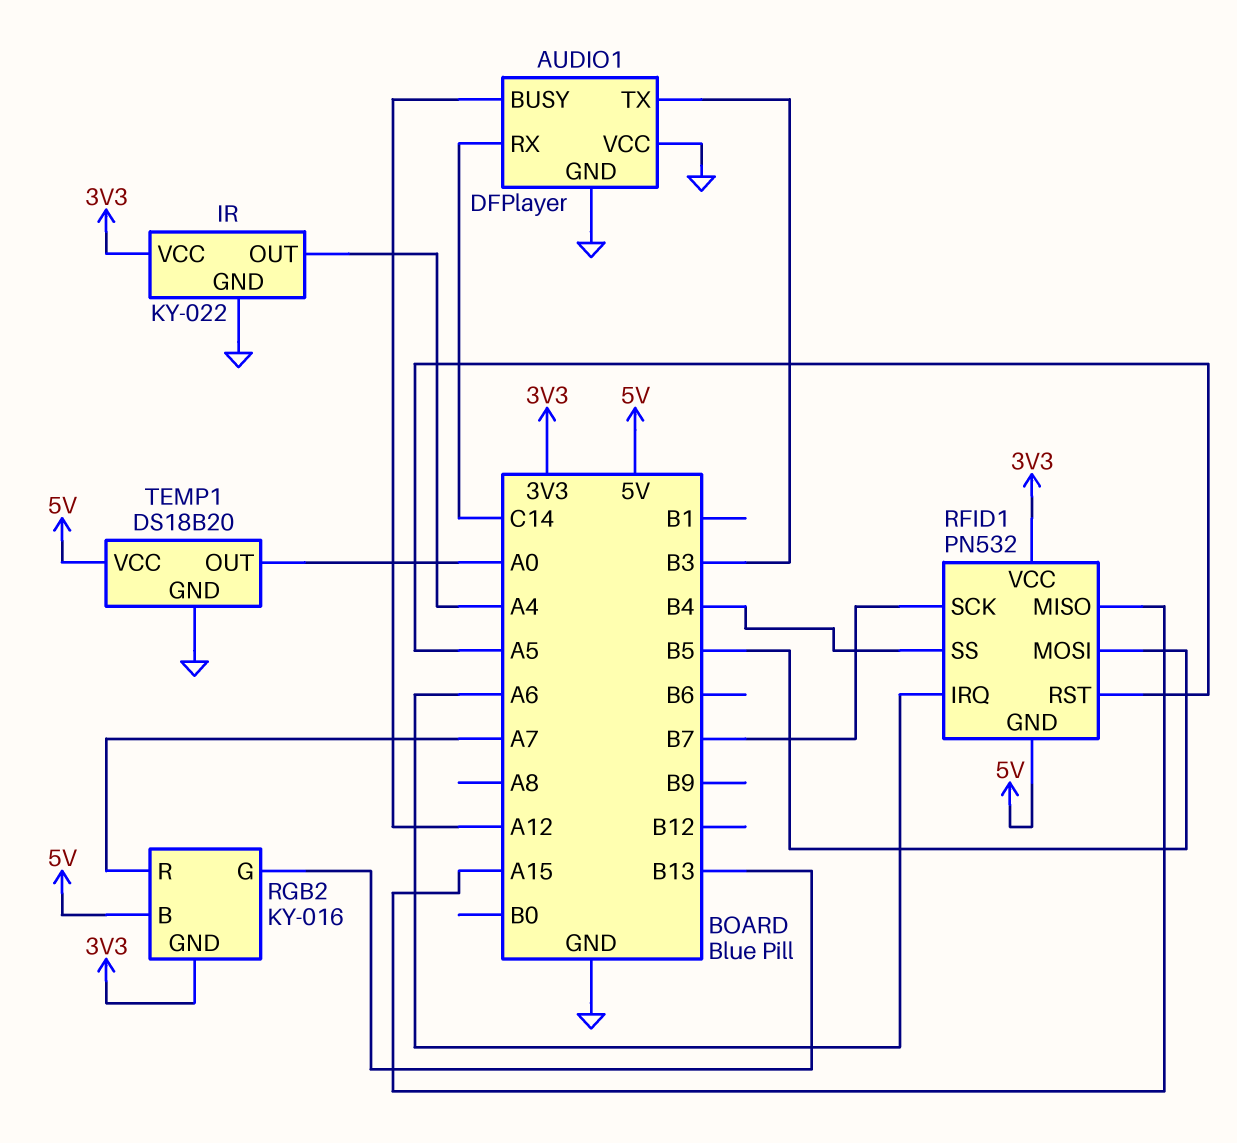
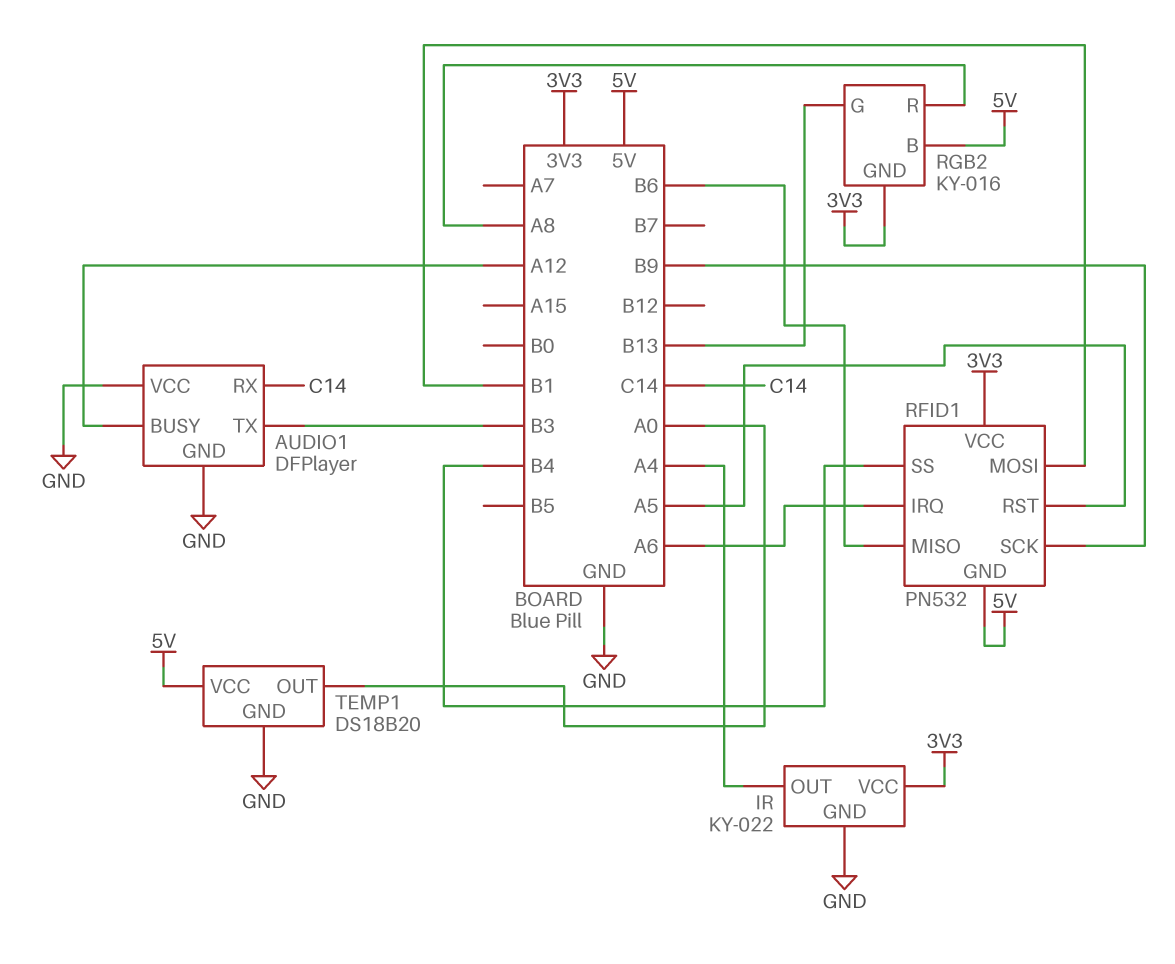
RFID1 pin MISO: A15 -> B6
RFID1 pin MOSI: B5 -> B1
RFID1 pin SCK: B7 -> B9
RGB2 pin R: A7 -> A8

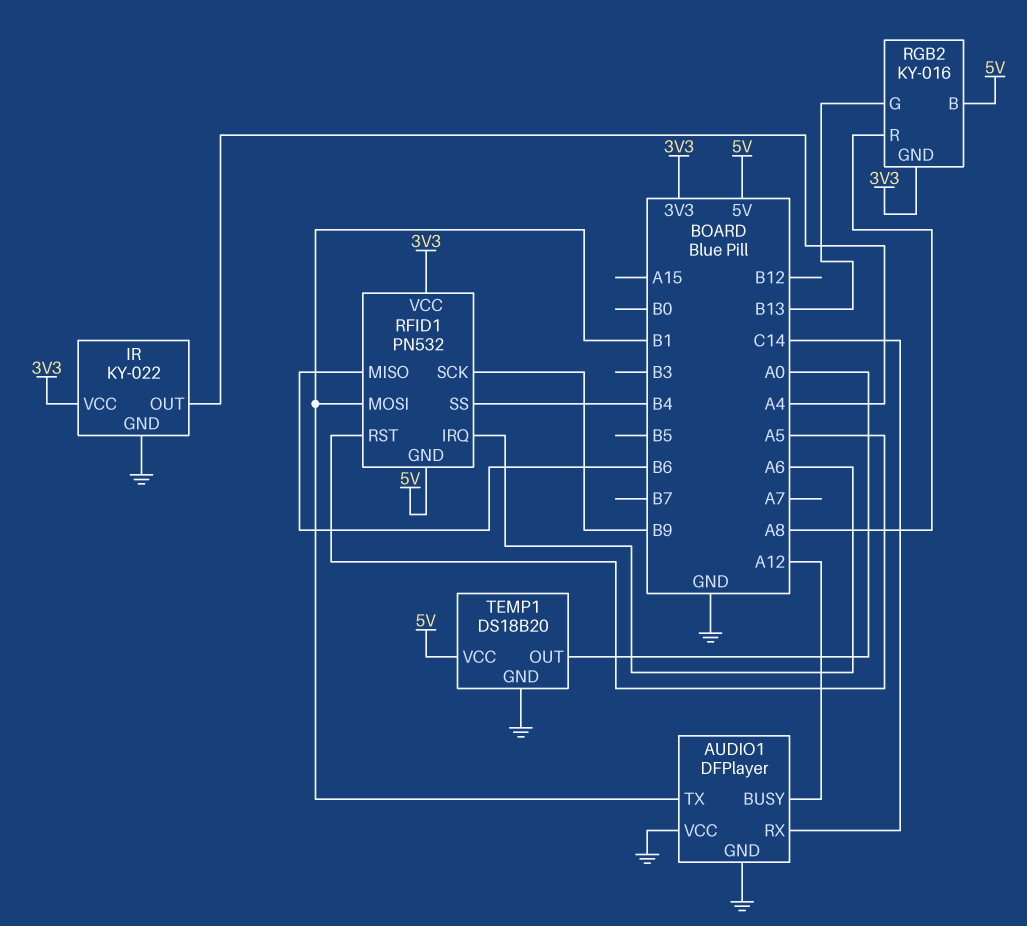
AUDIO1 pin TX: B3 -> B1

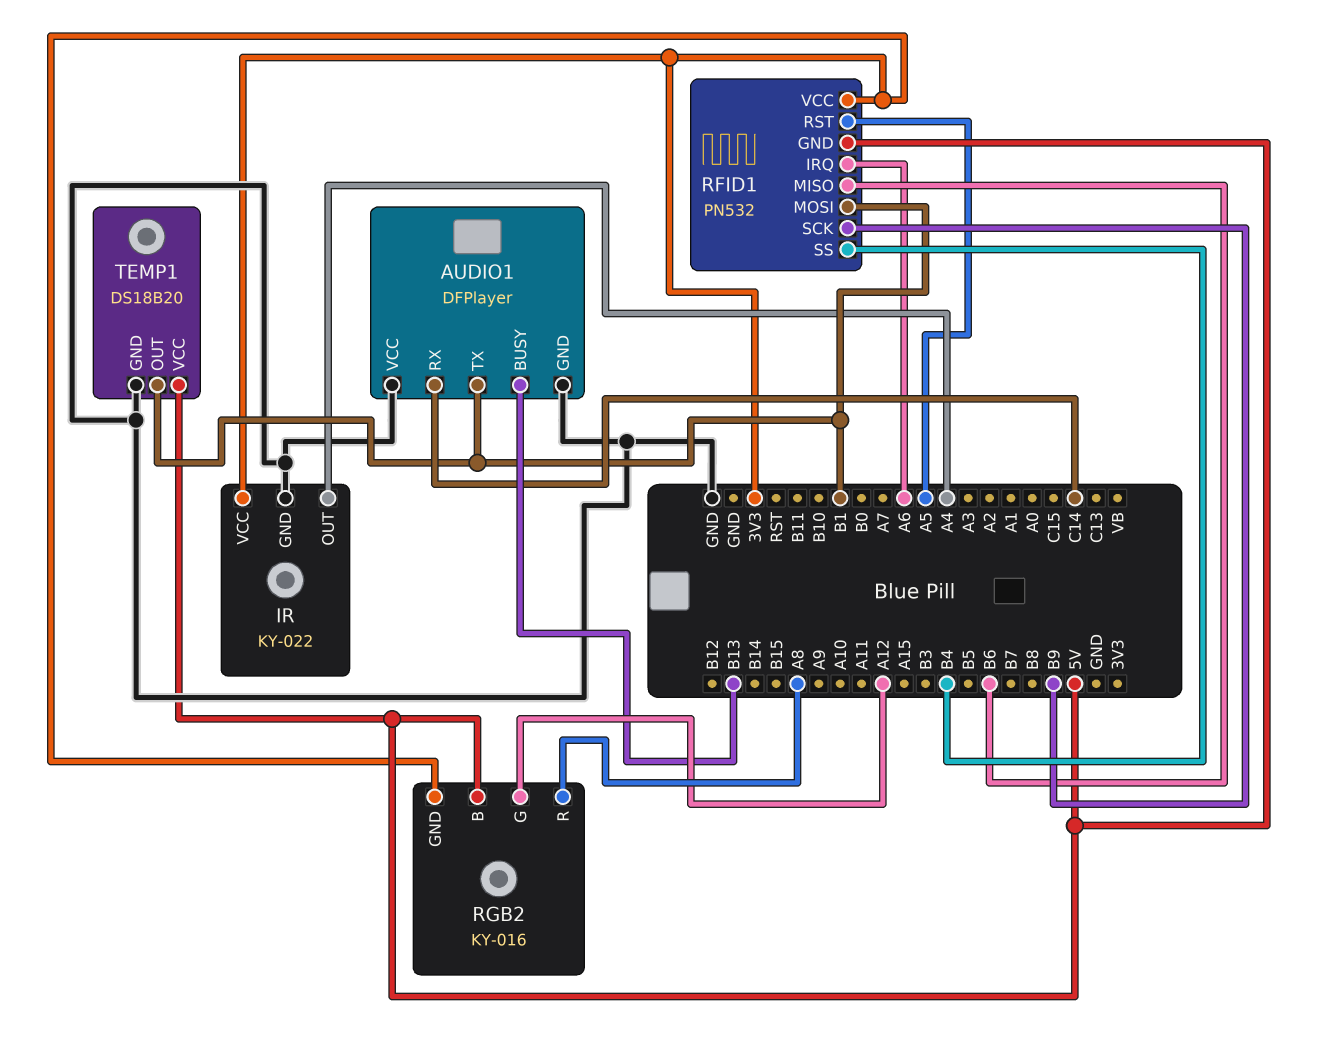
AUDIO1 pin BUSY: A12 -> B13
RGB2 pin G: B13 -> A12
TEMP1 pin OUT: A0 -> B1

